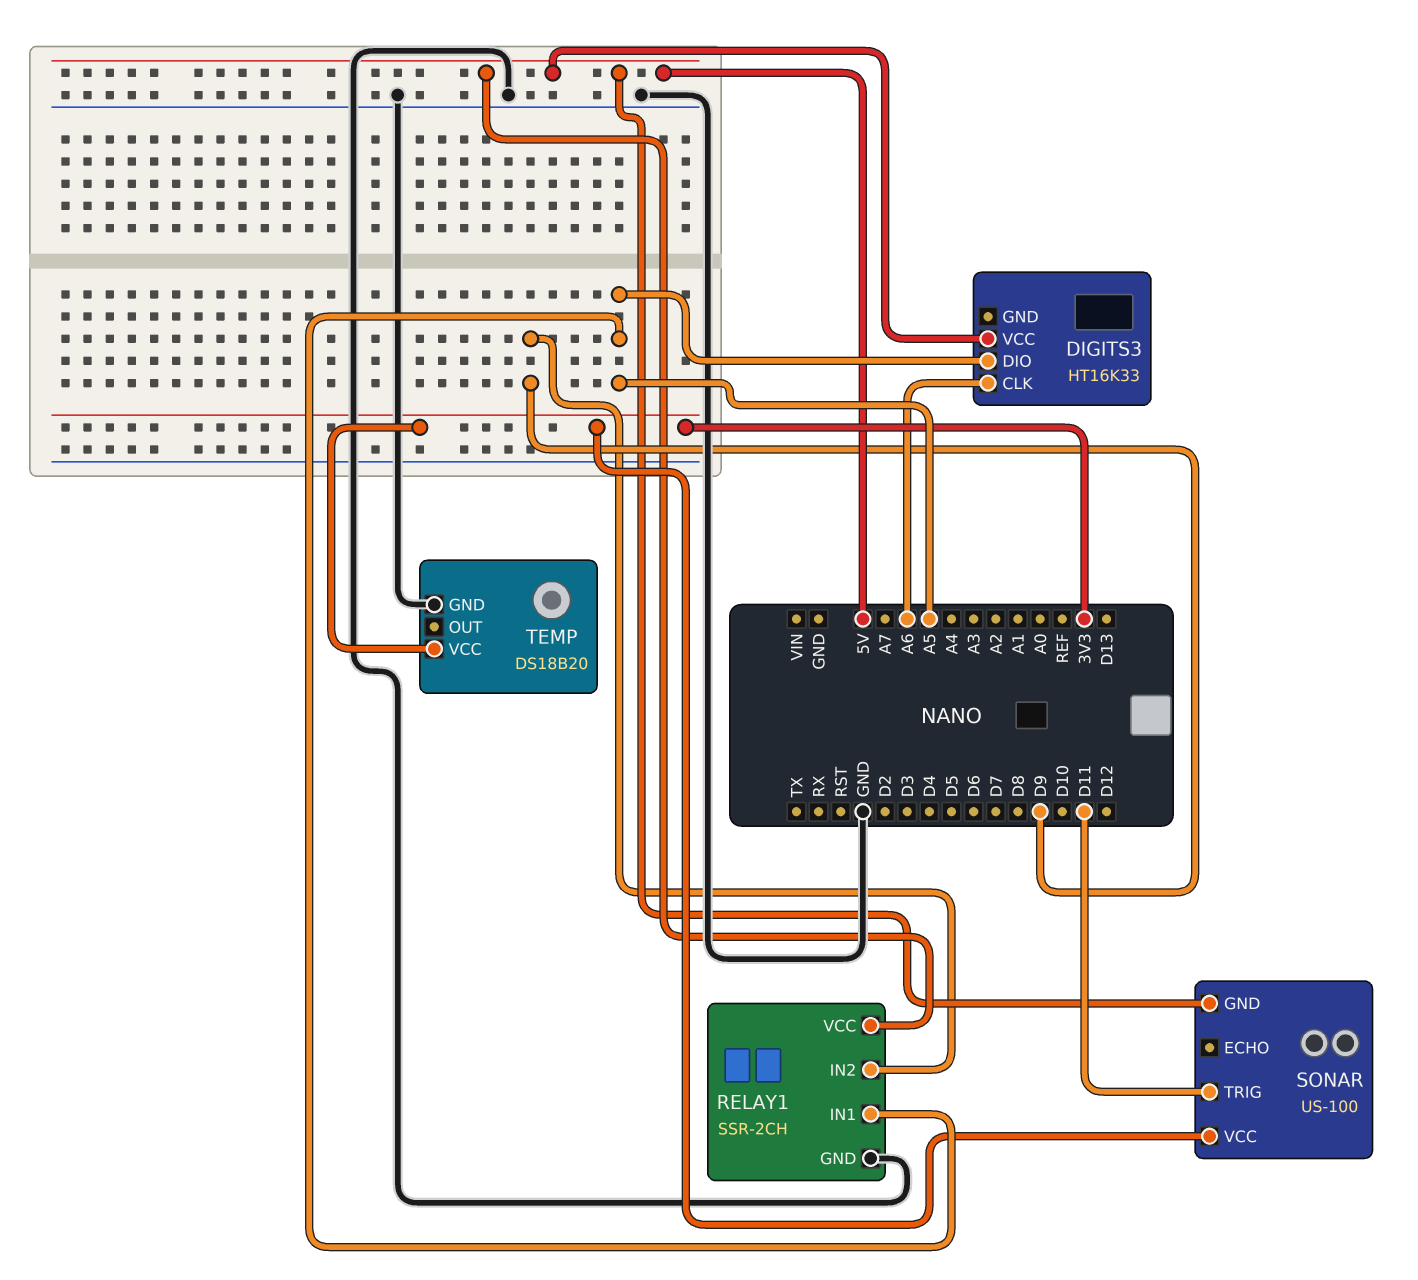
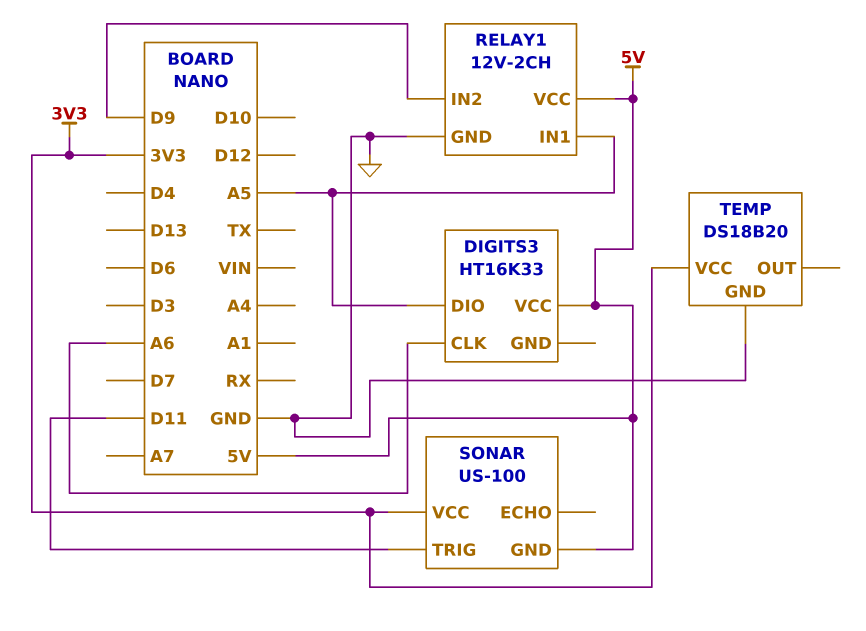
RELAY1: SSR-2CH -> 12V-2CH

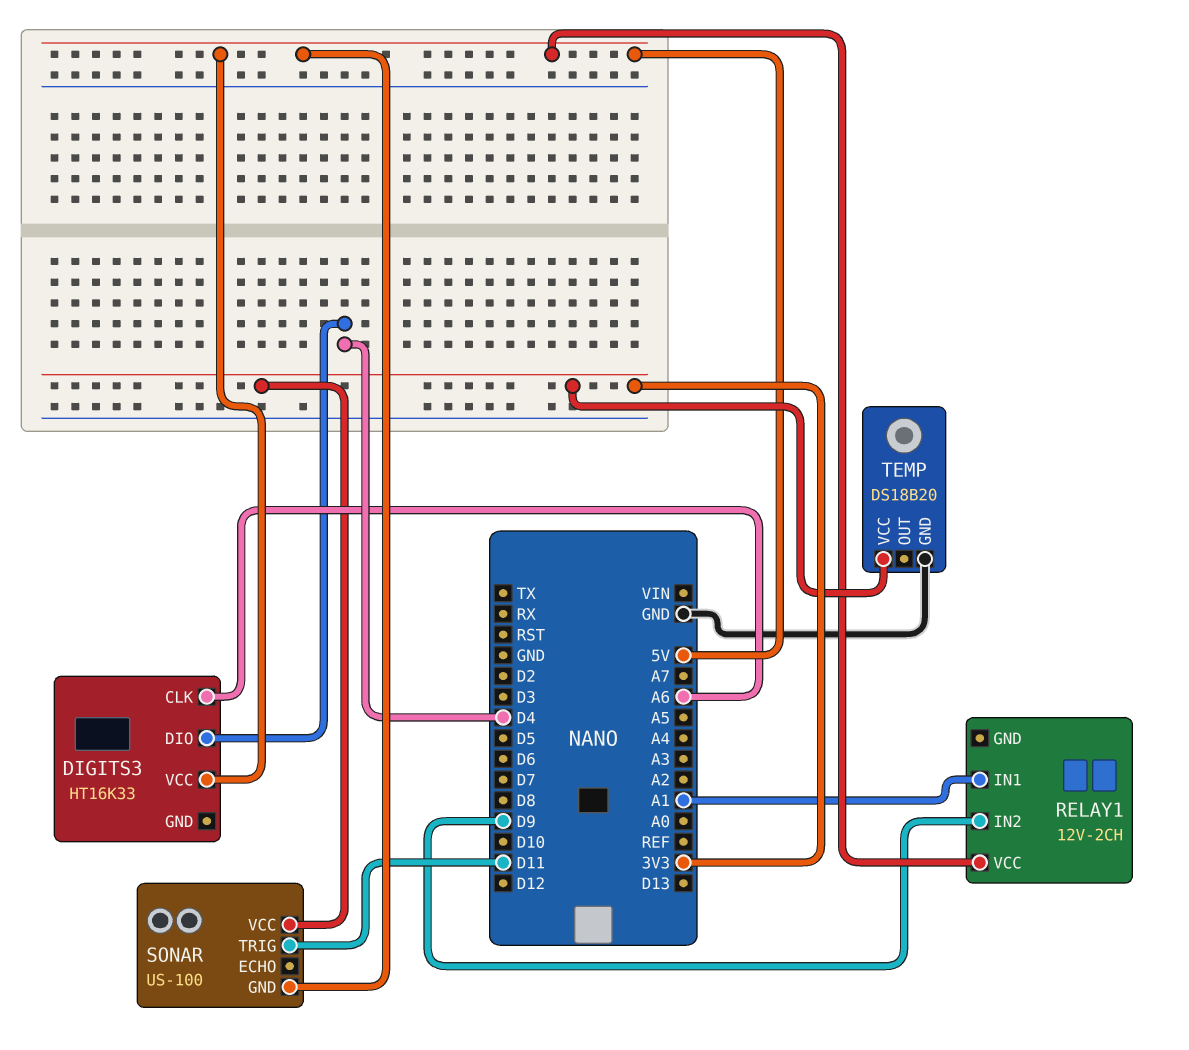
DIGITS3 pin DIO: A5 -> D4
RELAY1 pin GND: GND -> none
RELAY1 pin IN1: A5 -> A1

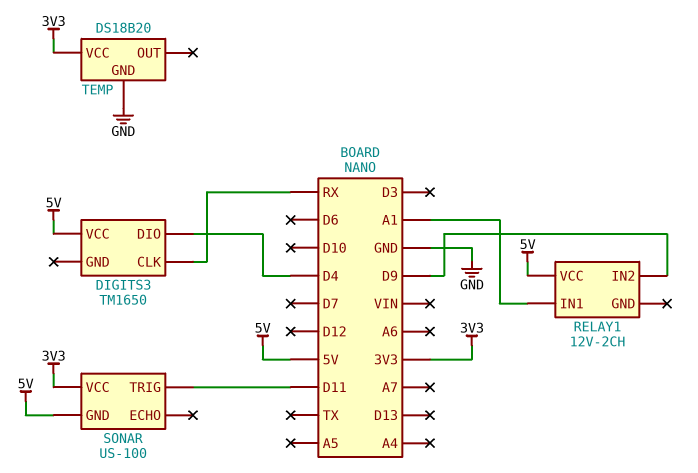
DIGITS3: HT16K33 -> TM1650
DIGITS3 pin CLK: A6 -> RX

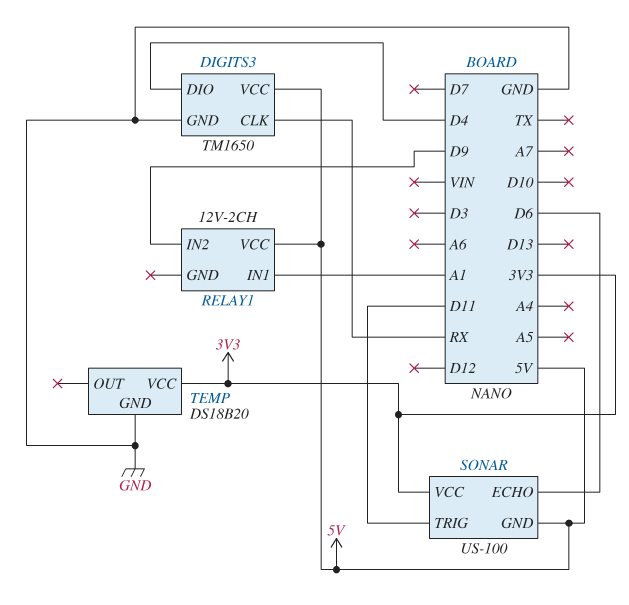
DIGITS3 pin GND: none -> GND
SONAR pin ECHO: none -> D6

